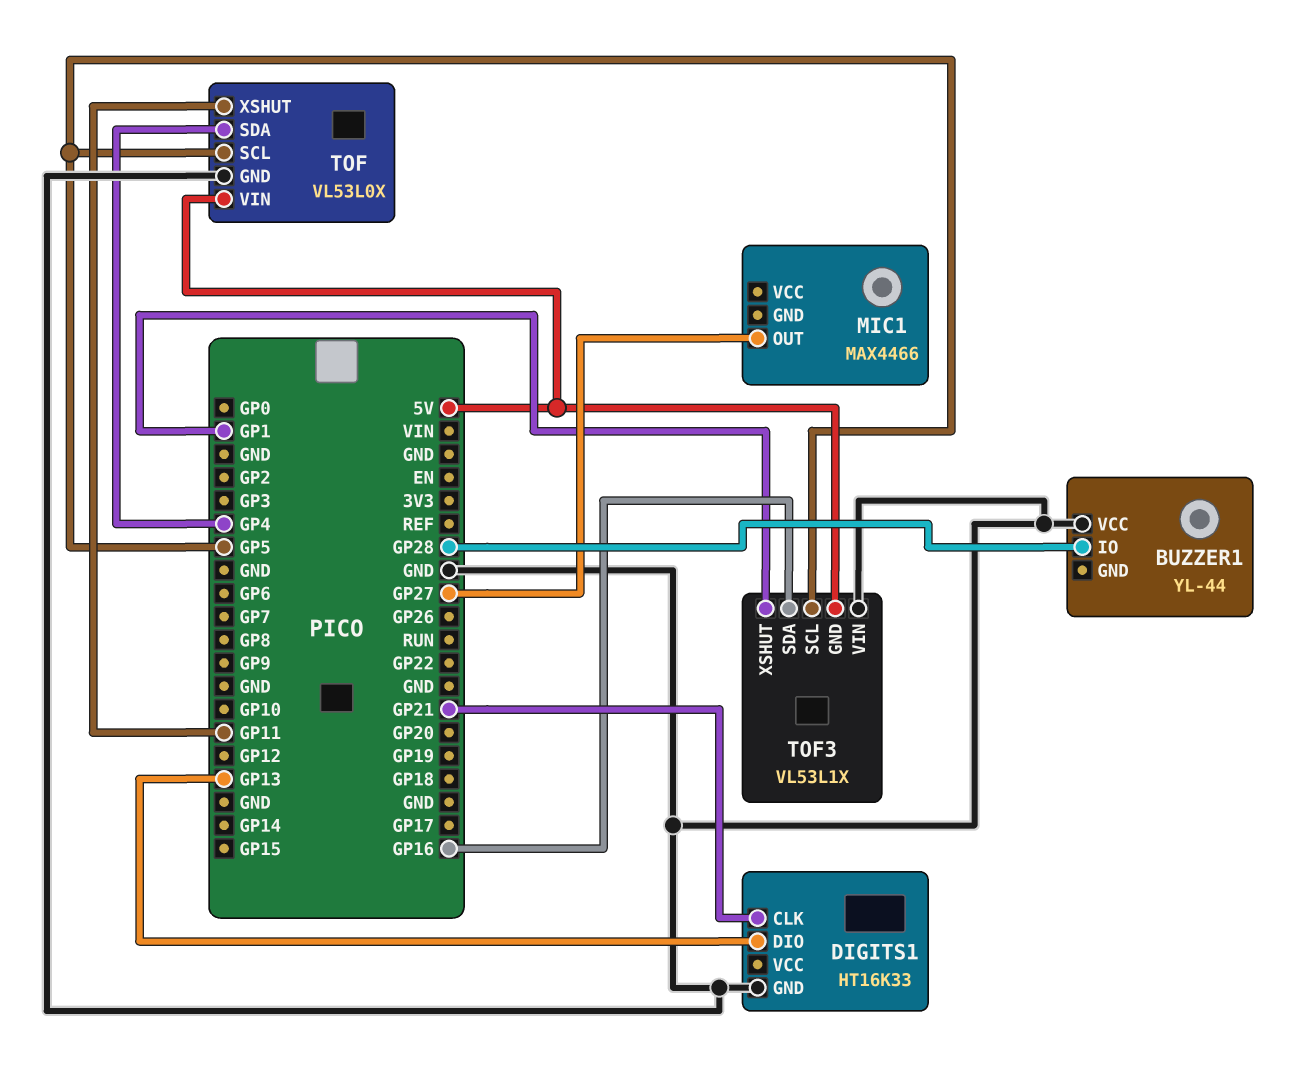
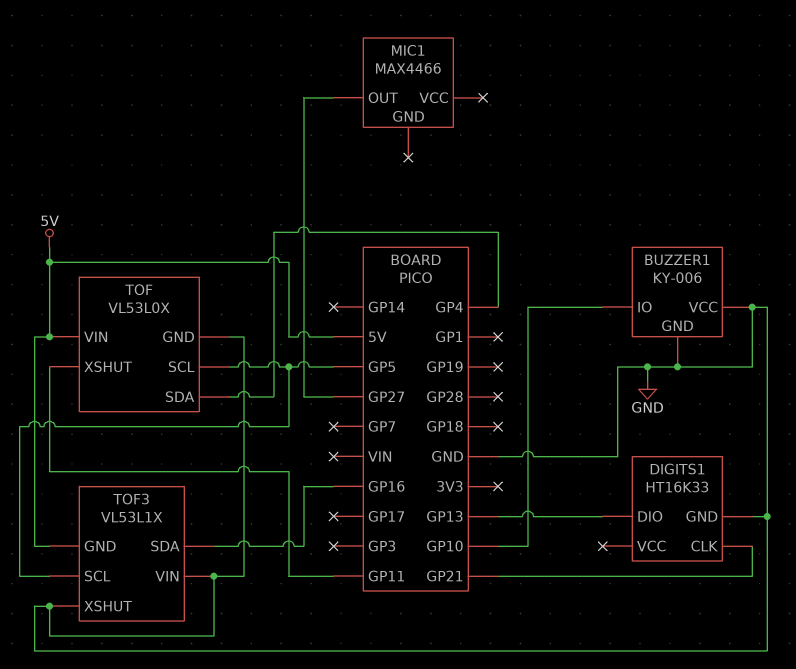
BUZZER1: YL-44 -> KY-006
BUZZER1 pin GND: none -> GND
BUZZER1 pin IO: GP28 -> GP10
TOF3 pin XSHUT: GP1 -> GND

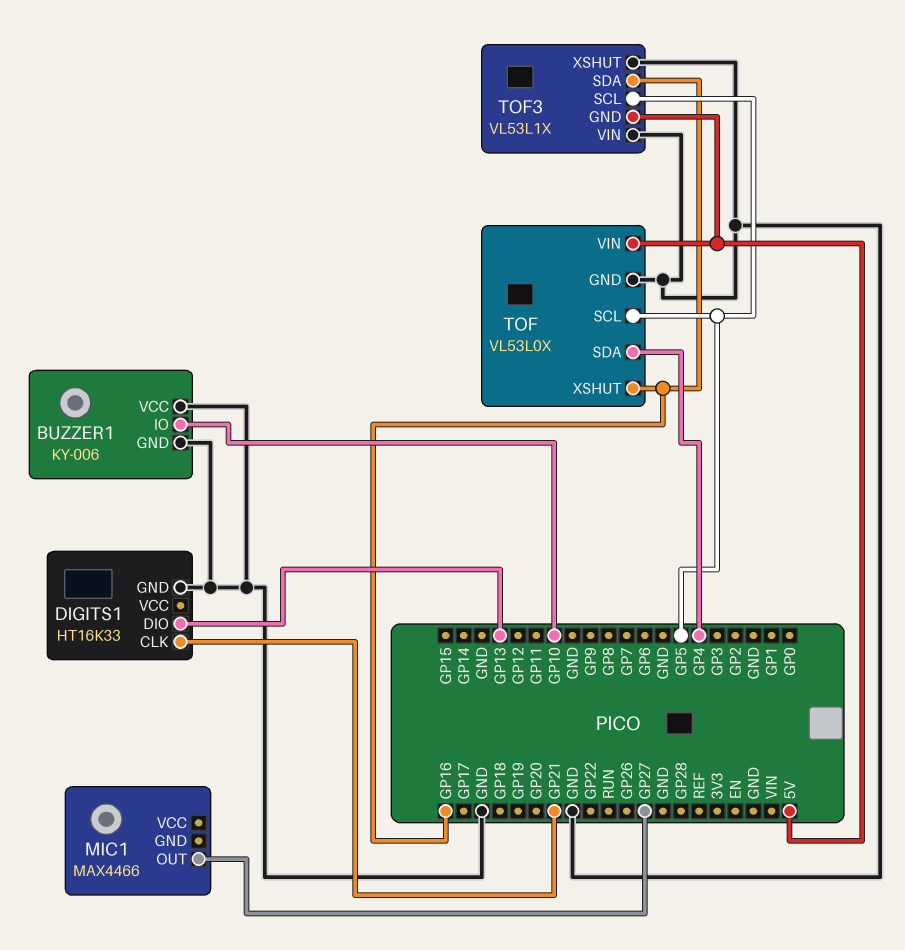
TOF pin XSHUT: GP11 -> GP16

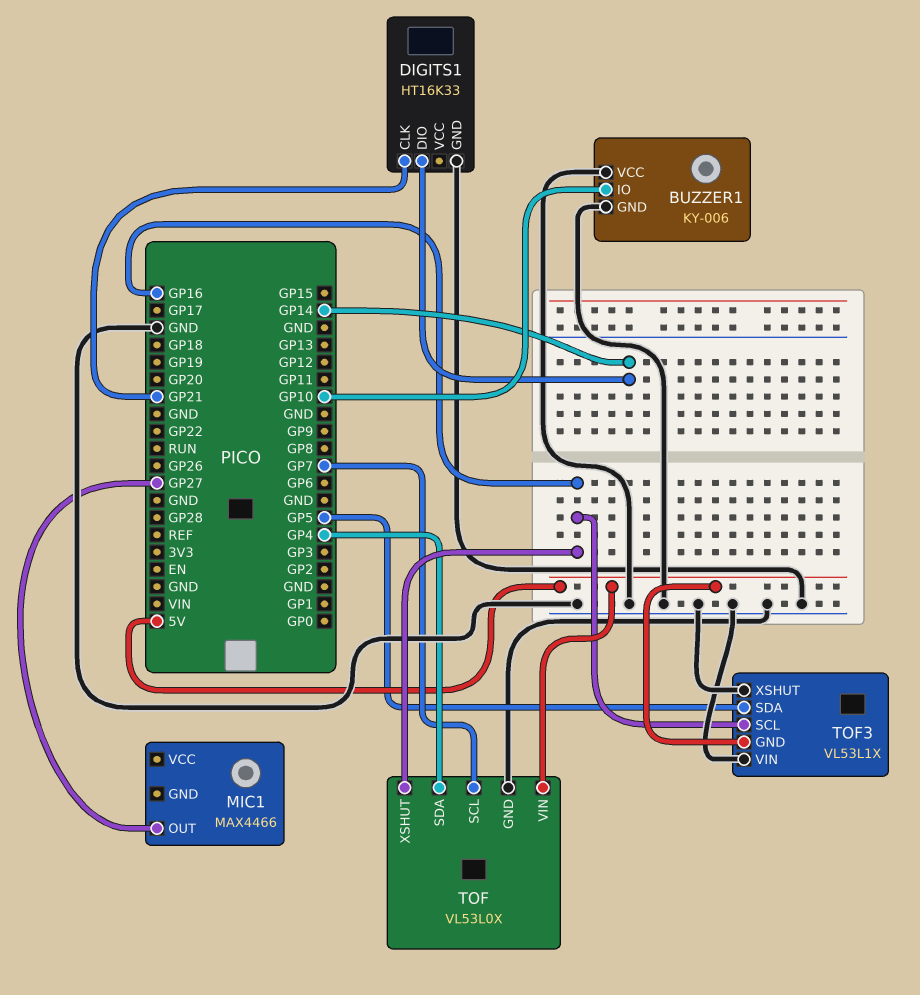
DIGITS1 pin DIO: GP13 -> GP14
TOF pin SCL: GP5 -> GP7
TOF3 pin SCL: GP5 -> GP16
TOF3 pin SDA: GP16 -> GP5

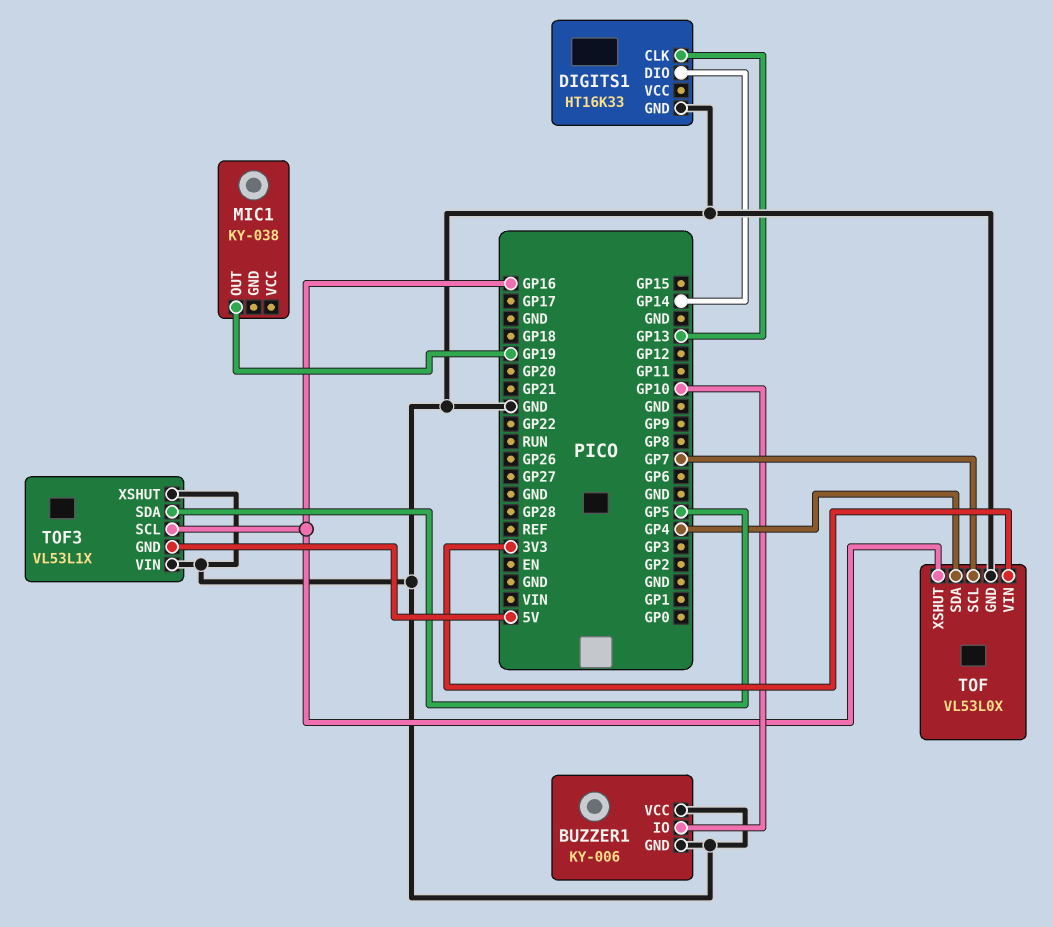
DIGITS1 pin CLK: GP21 -> GP13
MIC1: MAX4466 -> KY-038
MIC1 pin OUT: GP27 -> GP19
TOF pin VIN: 5V -> 3V3

